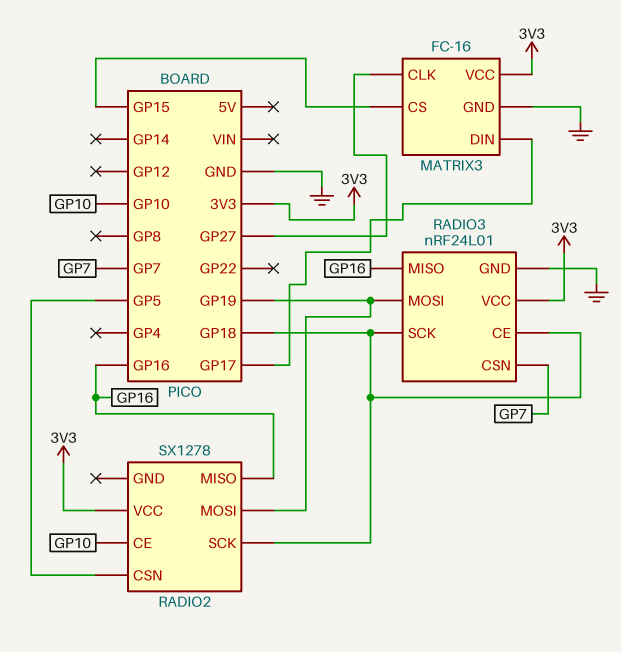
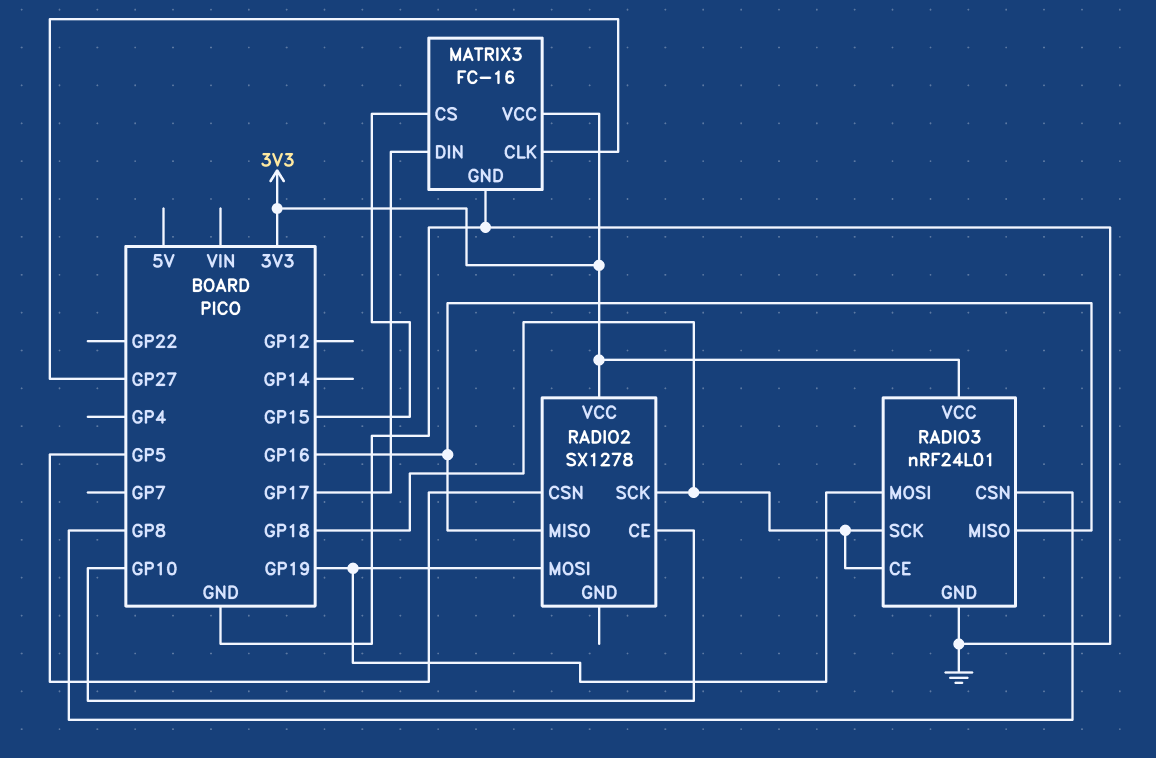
RADIO3 pin CSN: GP7 -> GP8

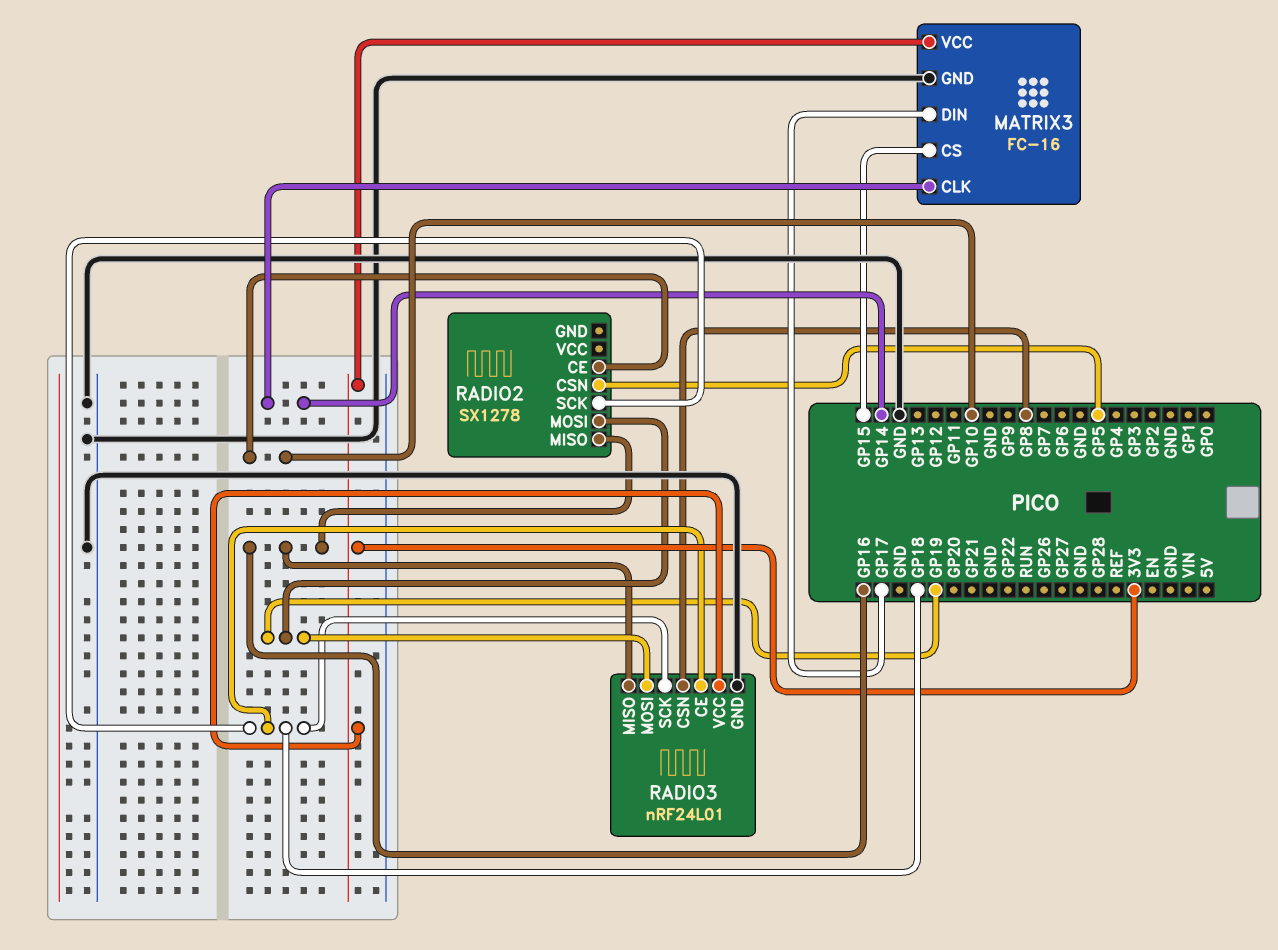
MATRIX3 pin CLK: GP27 -> GP14
RADIO2 pin VCC: 3V3 -> none

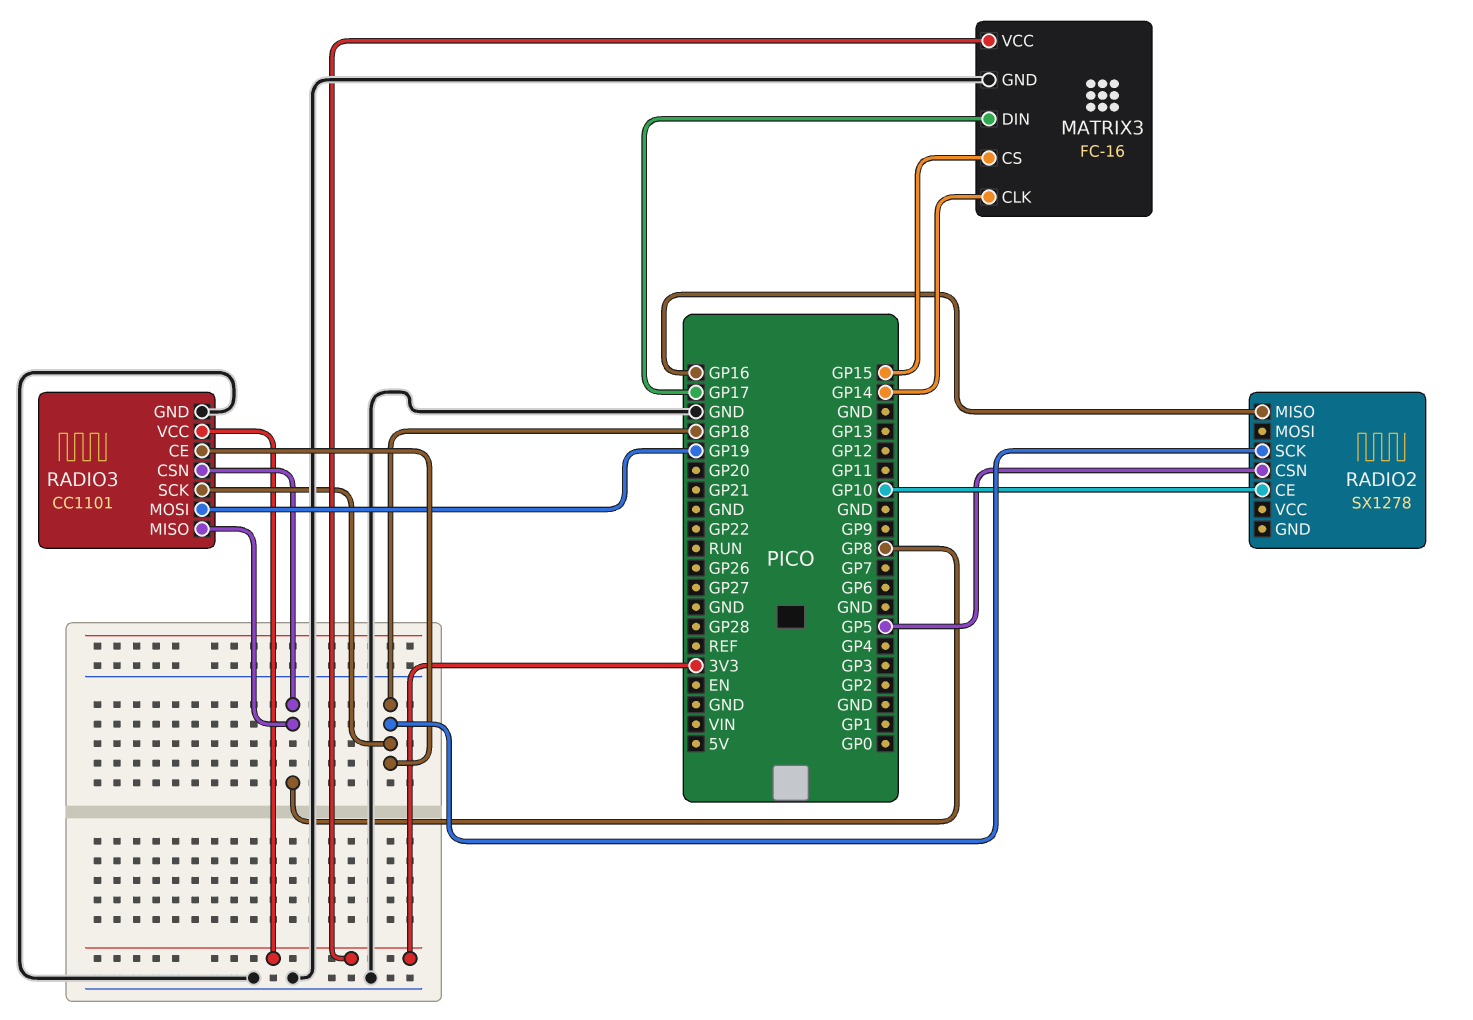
RADIO2 pin MOSI: GP19 -> none
RADIO3: nRF24L01 -> CC1101
RADIO3 pin MISO: GP16 -> GP8

